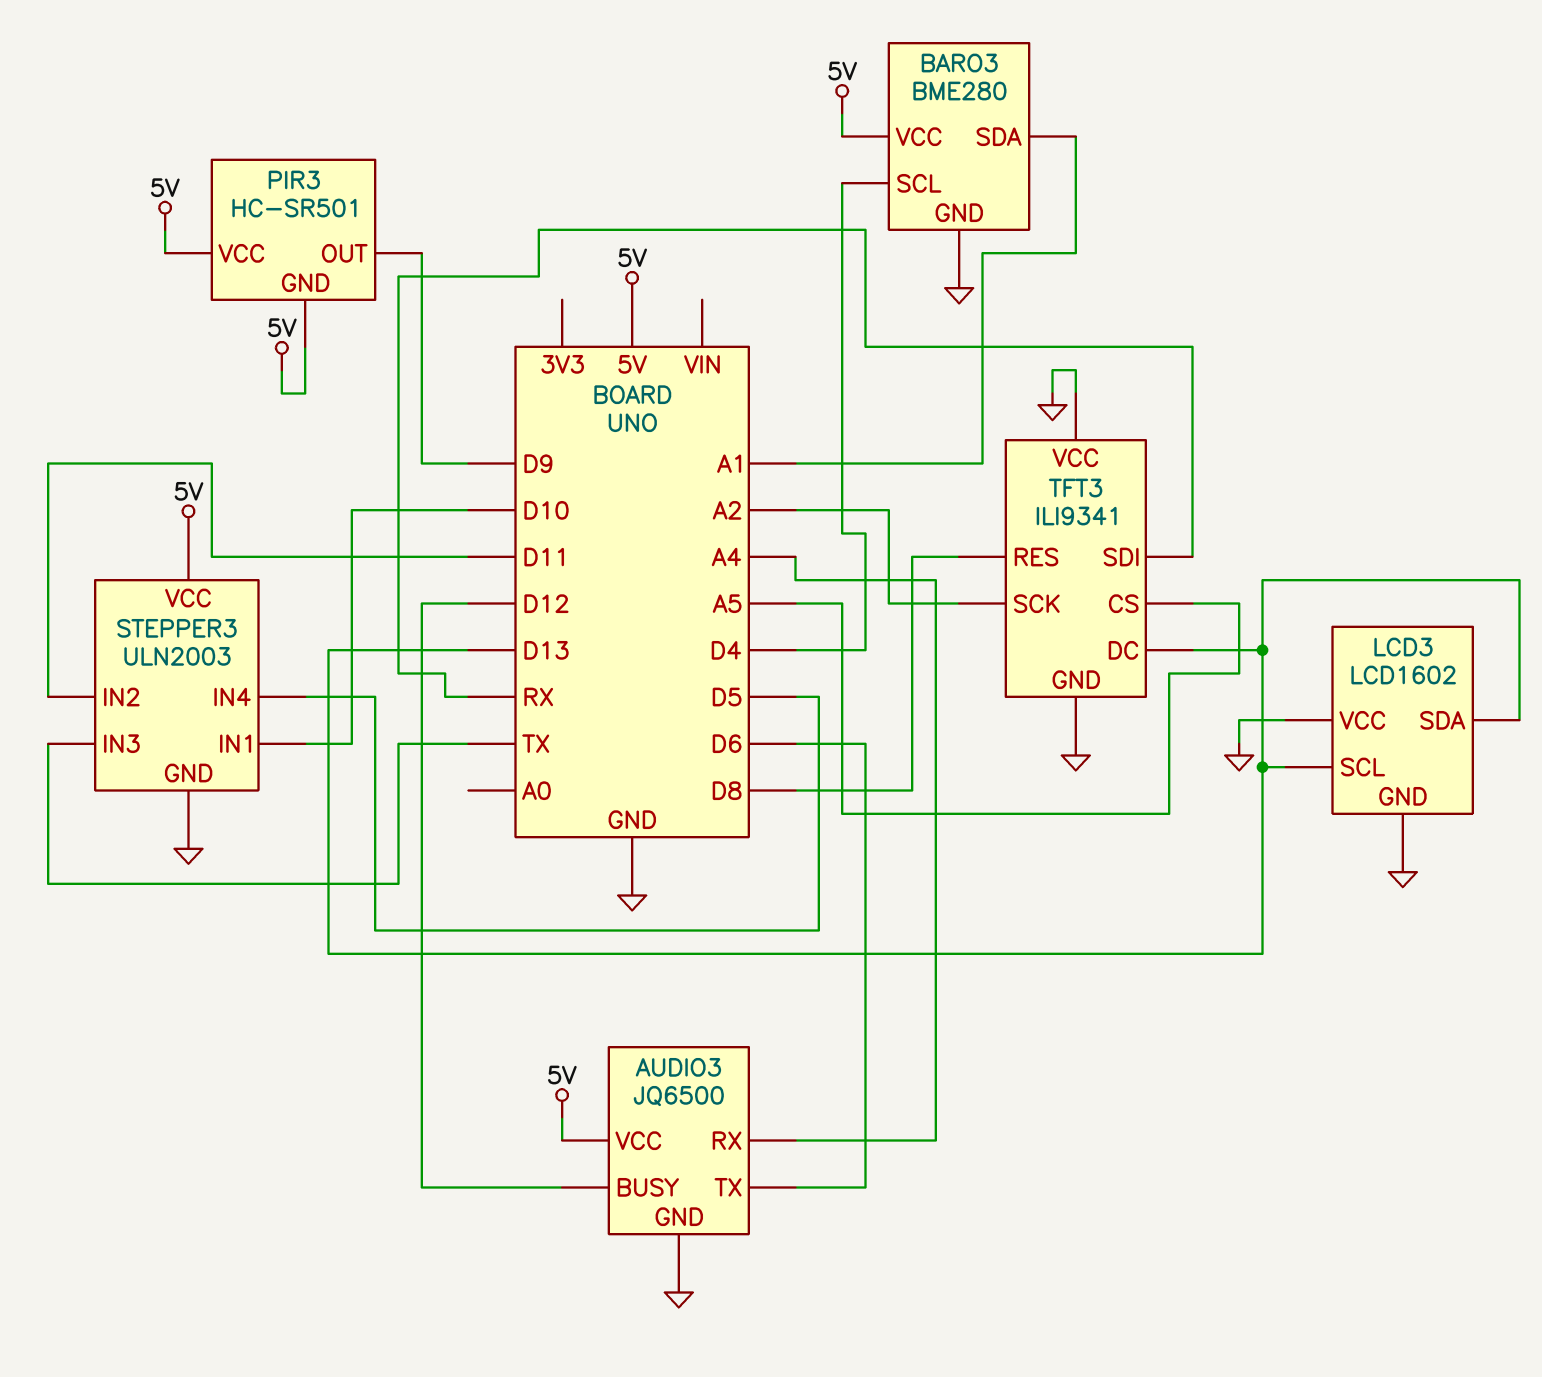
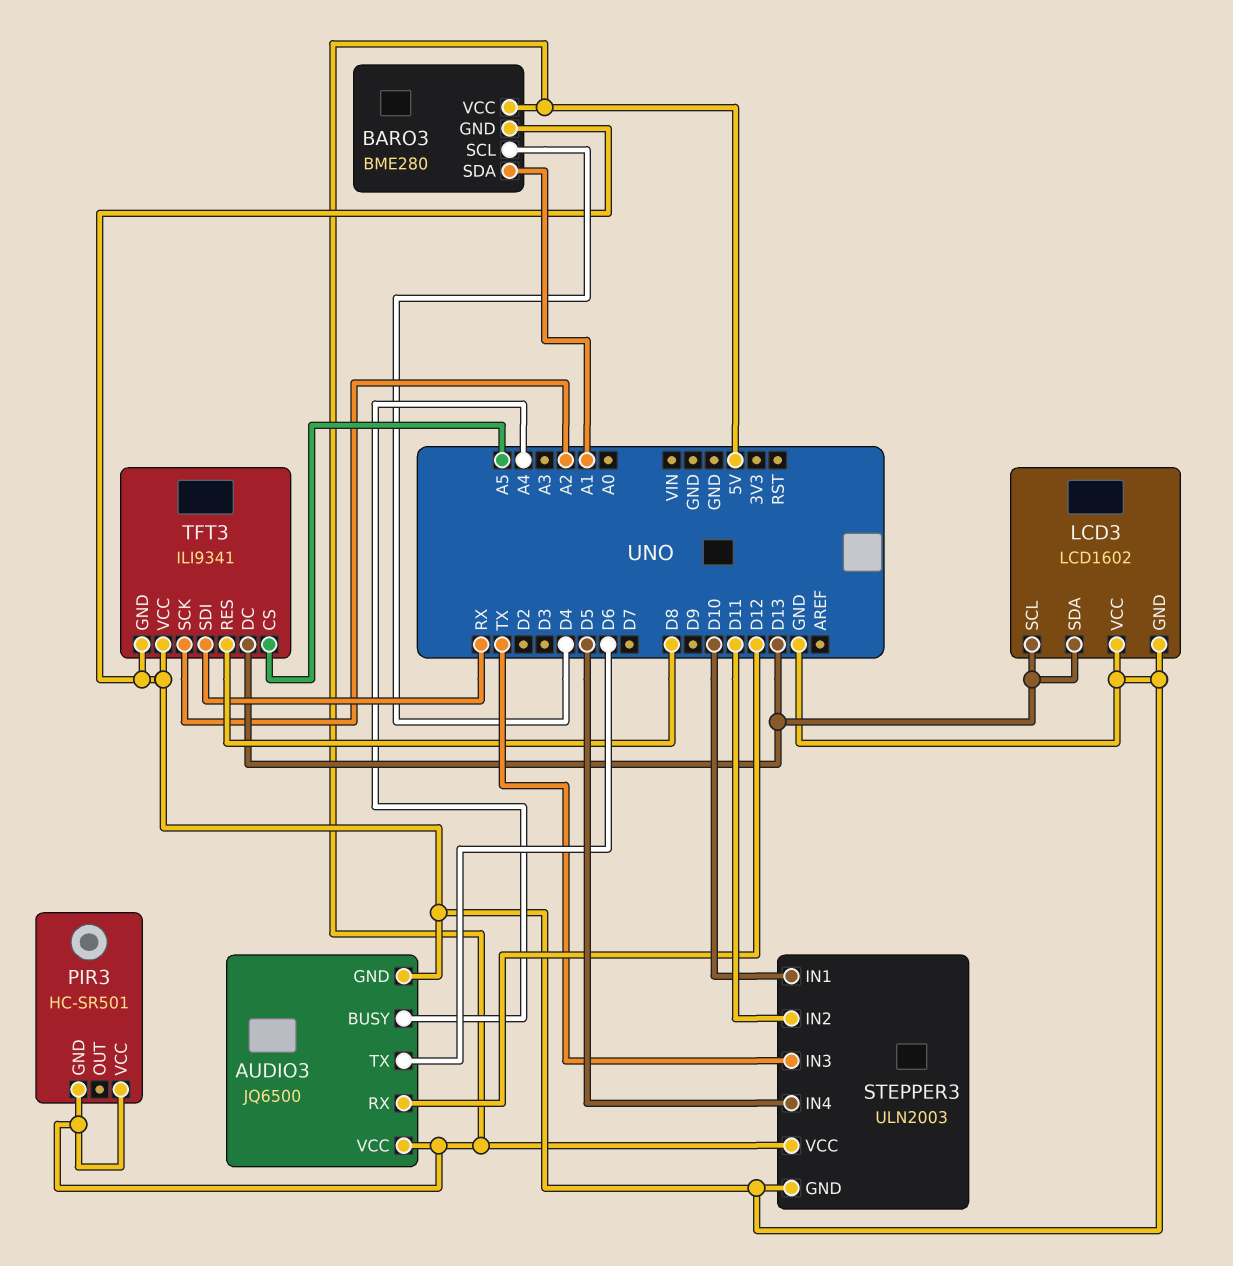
AUDIO3 pin BUSY: D12 -> A4
AUDIO3 pin RX: A4 -> D12
PIR3 pin OUT: D9 -> none

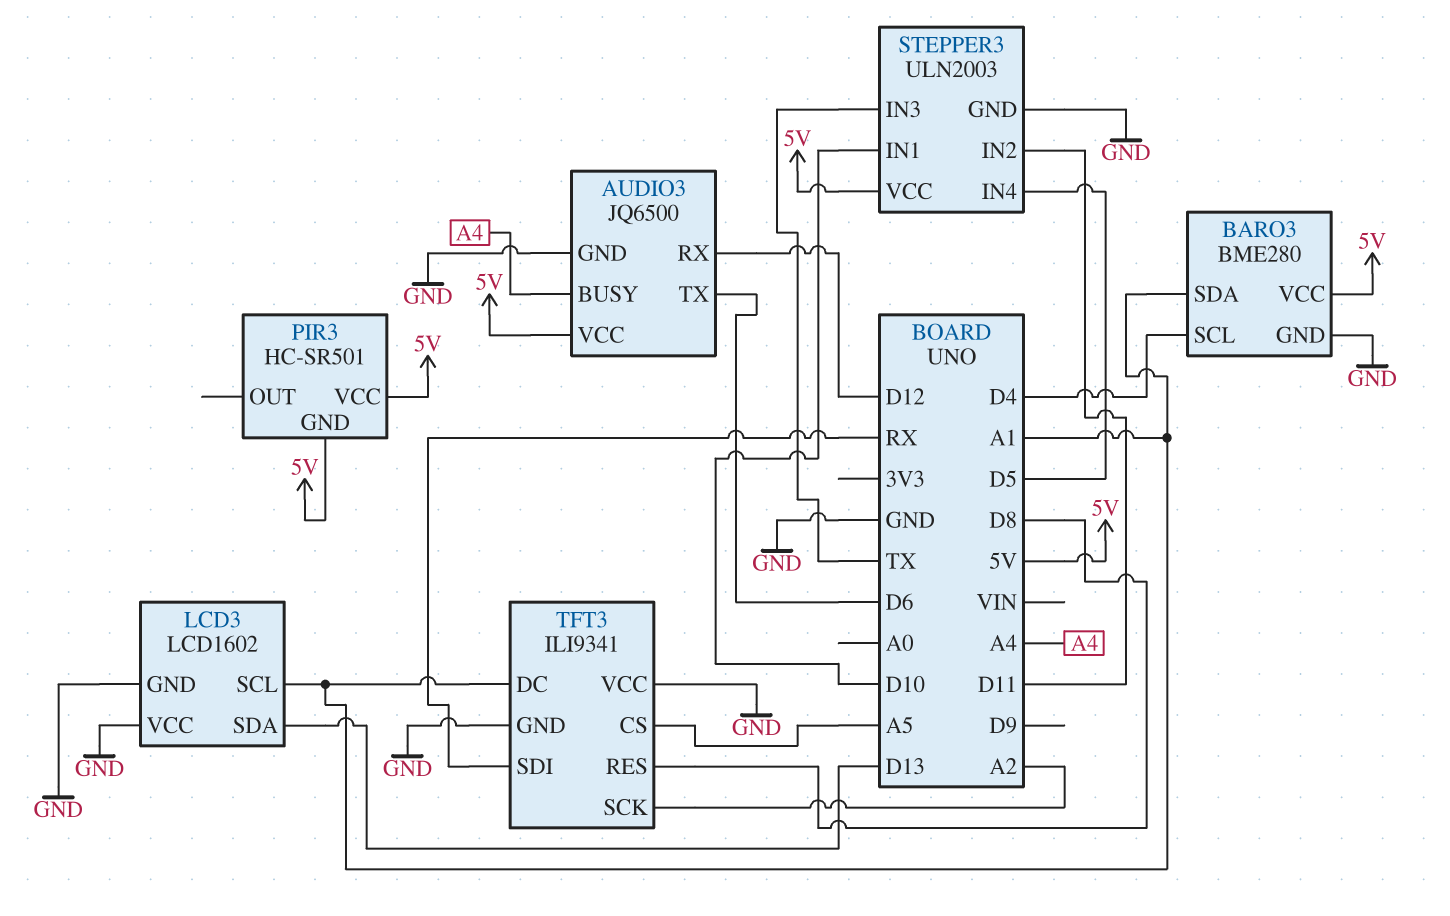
LCD3 pin SCL: D13 -> A1
TFT3 pin DC: D13 -> A1

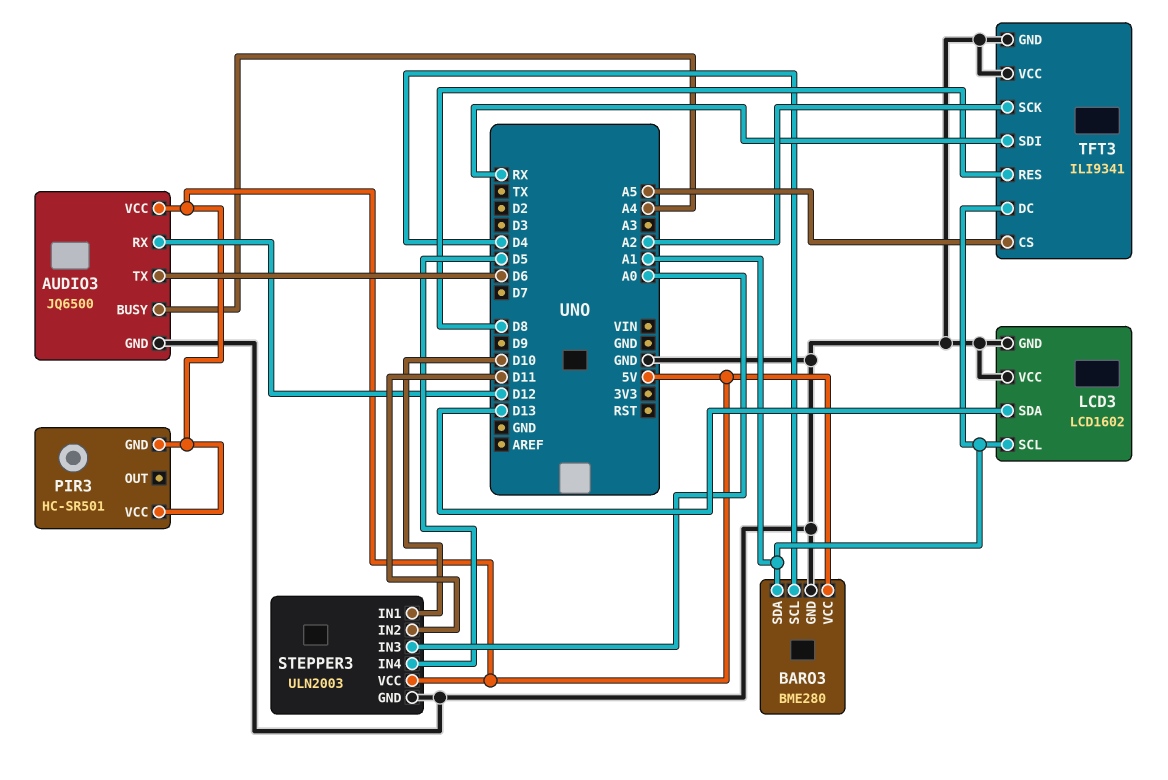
STEPPER3 pin IN3: TX -> A0

